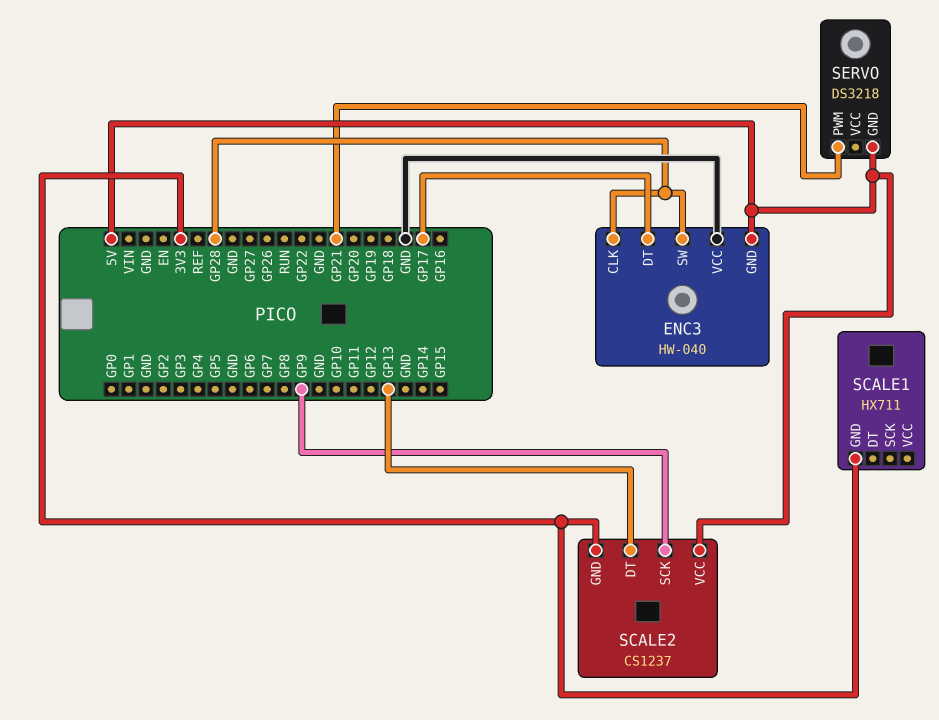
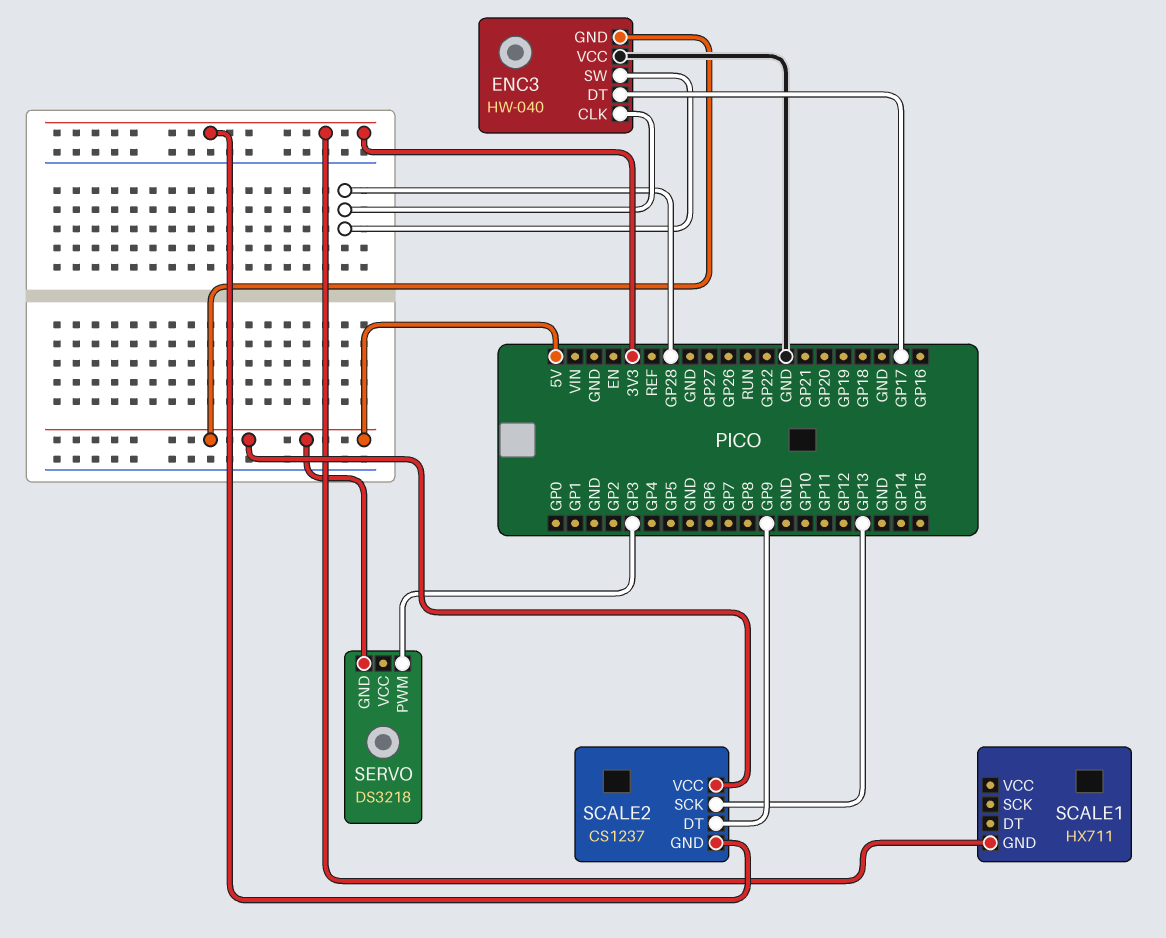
SCALE2 pin DT: GP13 -> GP9
SCALE2 pin SCK: GP9 -> GP13
SERVO pin PWM: GP21 -> GP3

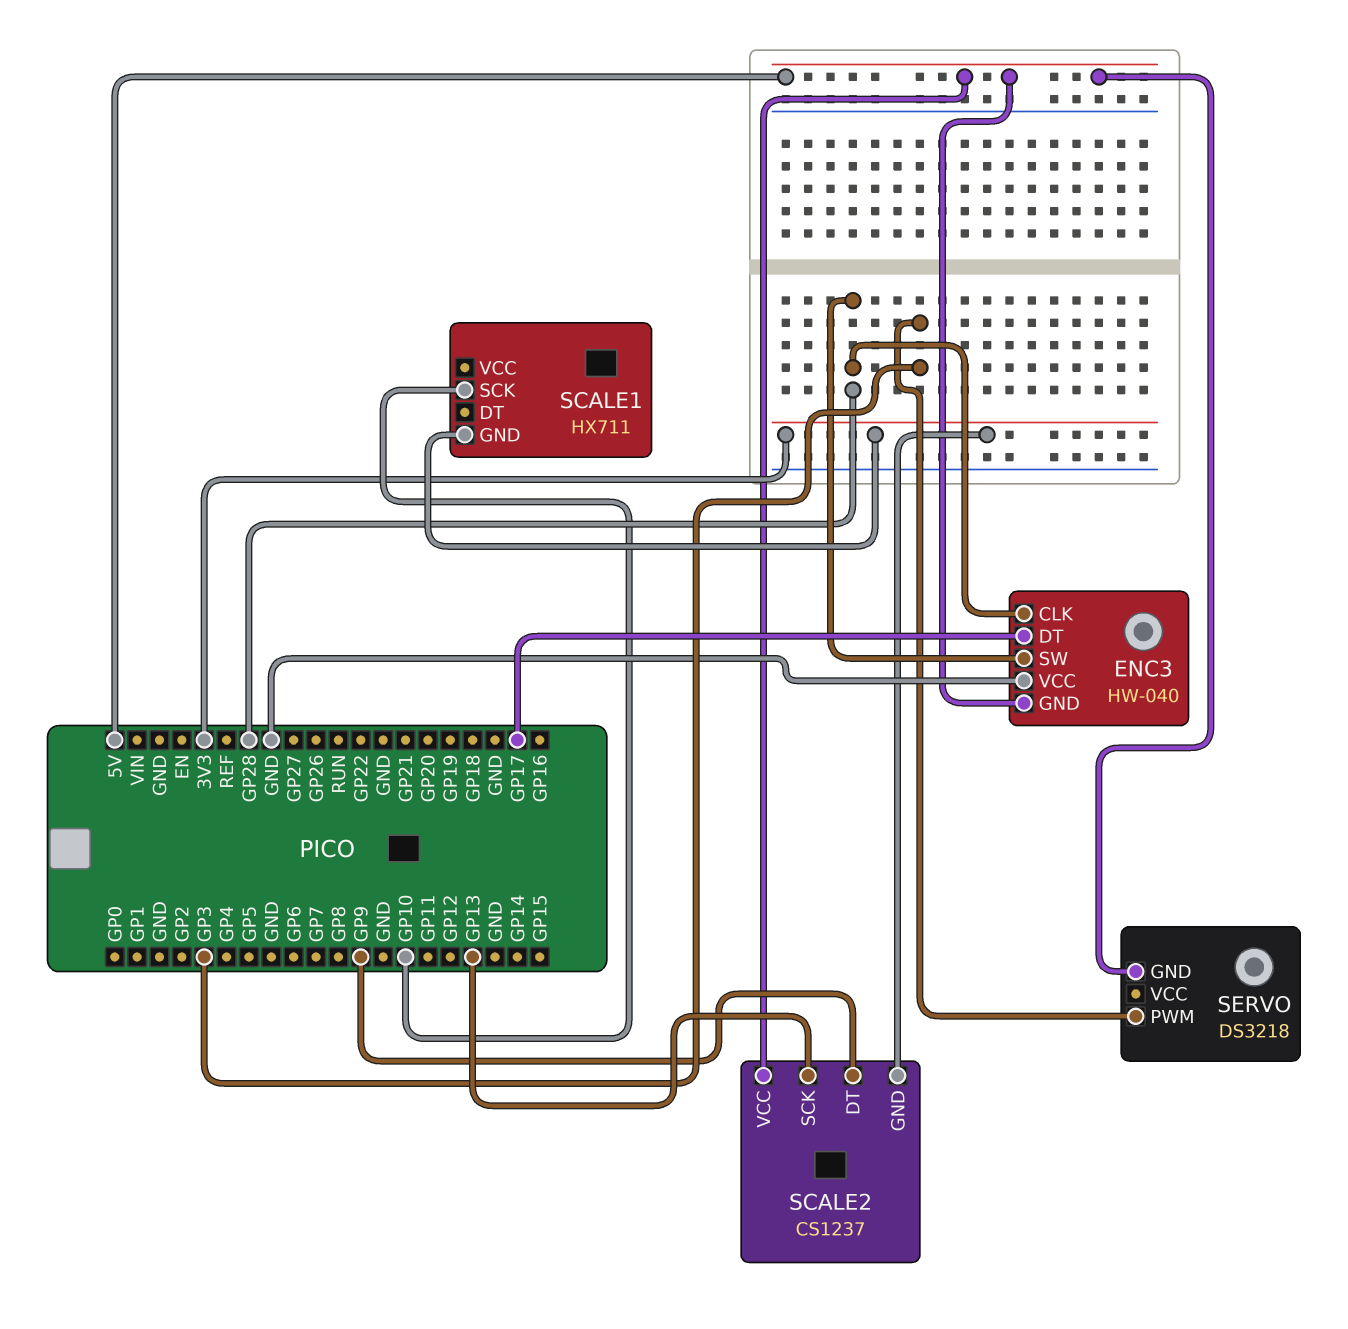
SCALE1 pin SCK: none -> GP10

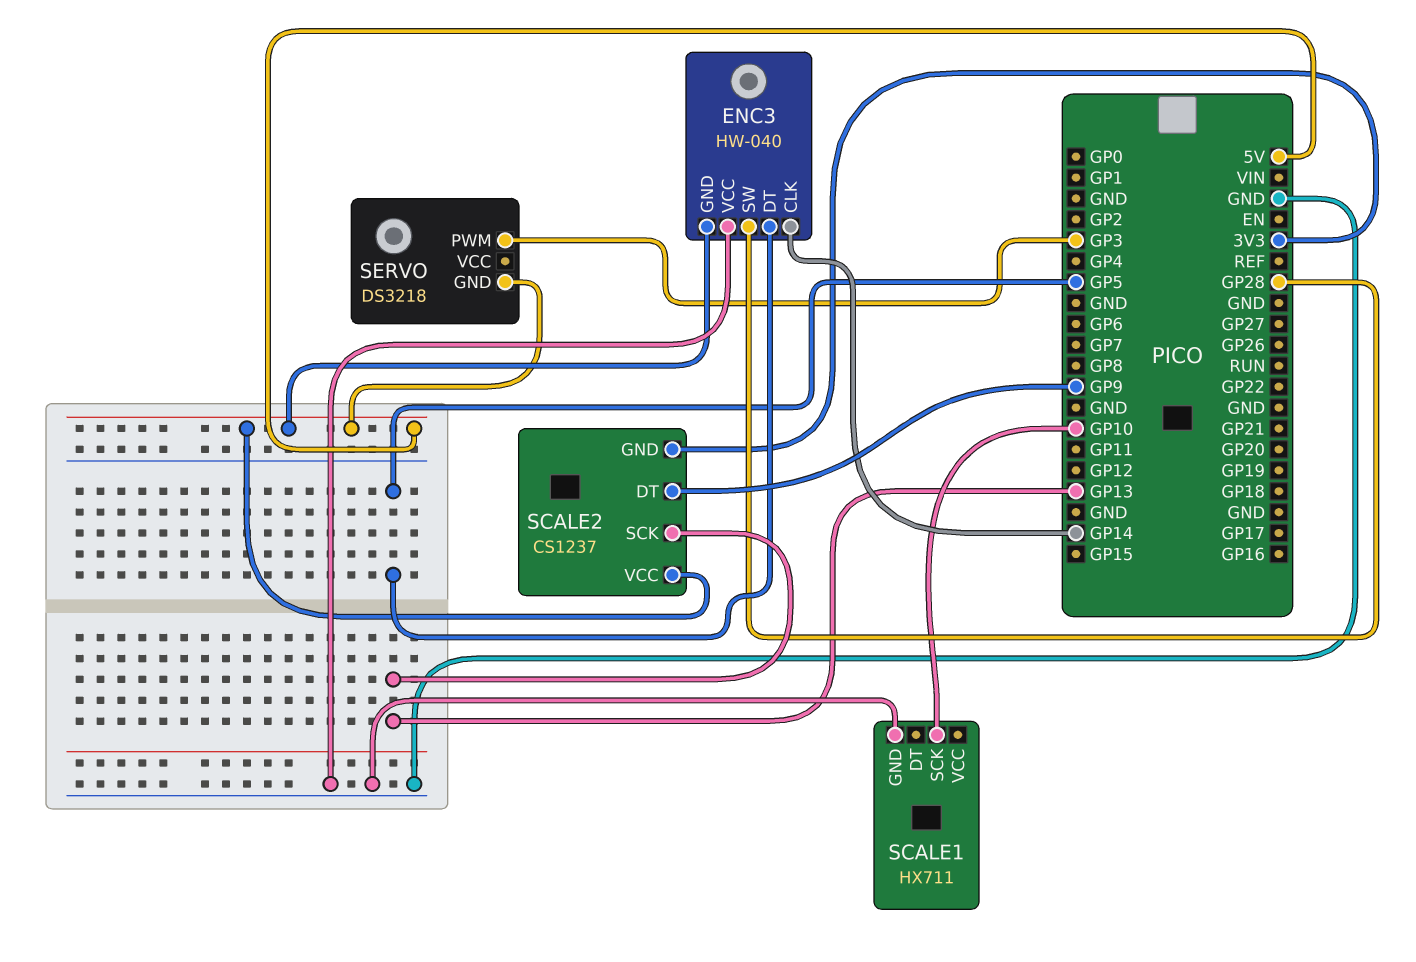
ENC3 pin CLK: GP28 -> GP14
ENC3 pin DT: GP17 -> GP5
SCALE1 pin GND: 3V3 -> GND

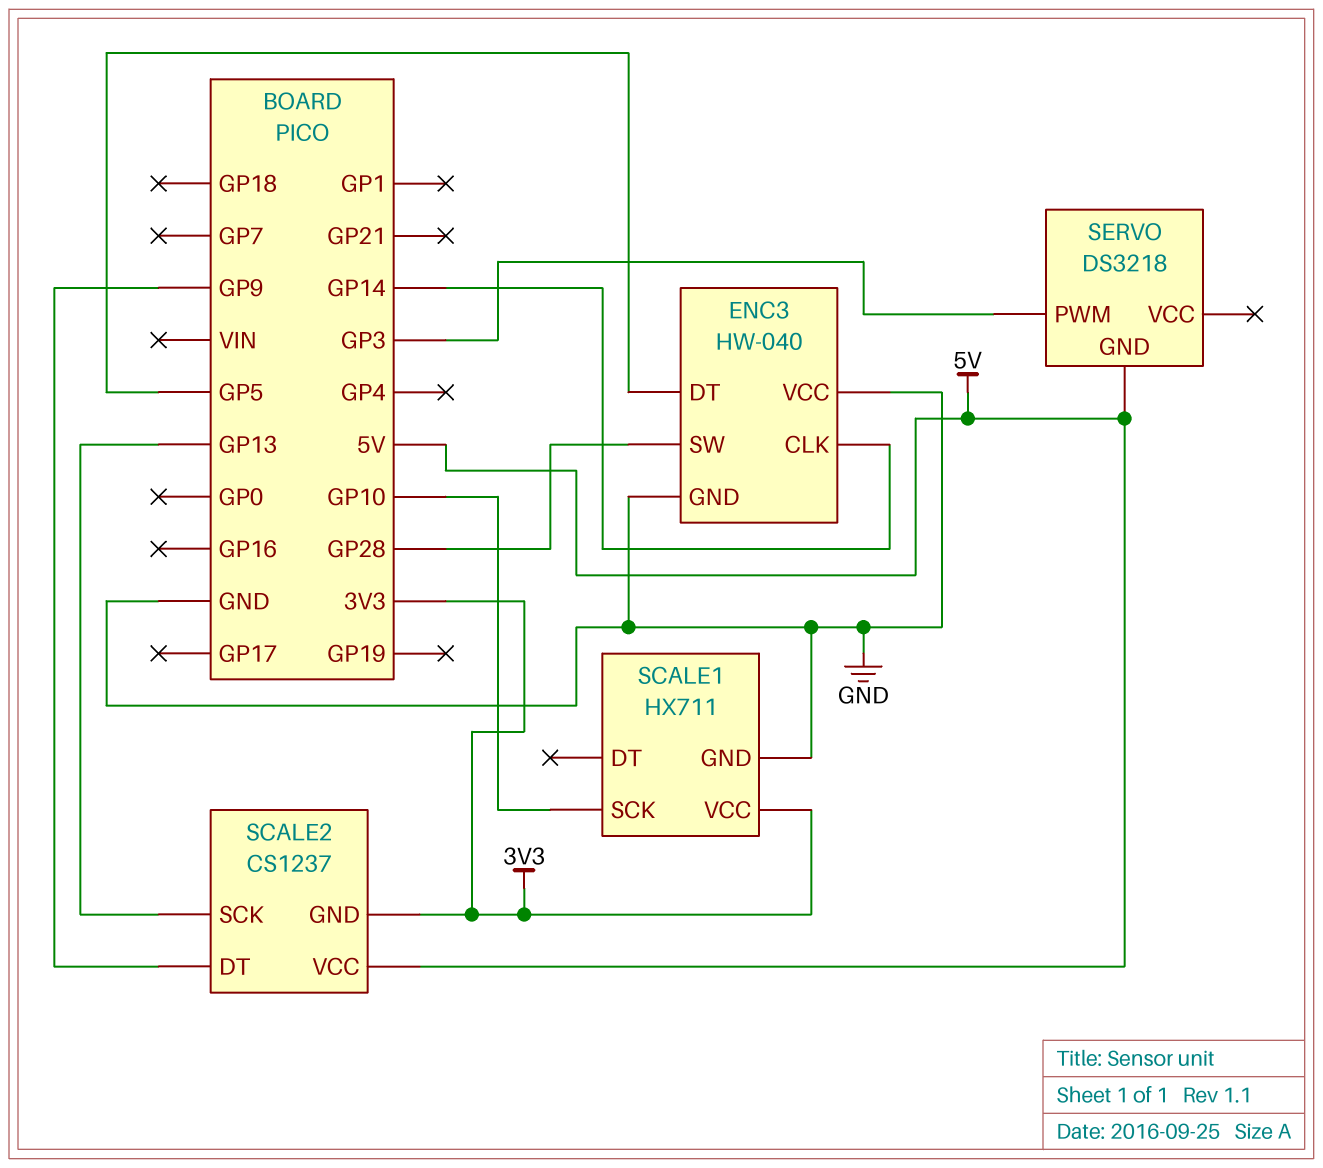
ENC3 pin GND: 5V -> GND
SCALE1 pin VCC: none -> 3V3

